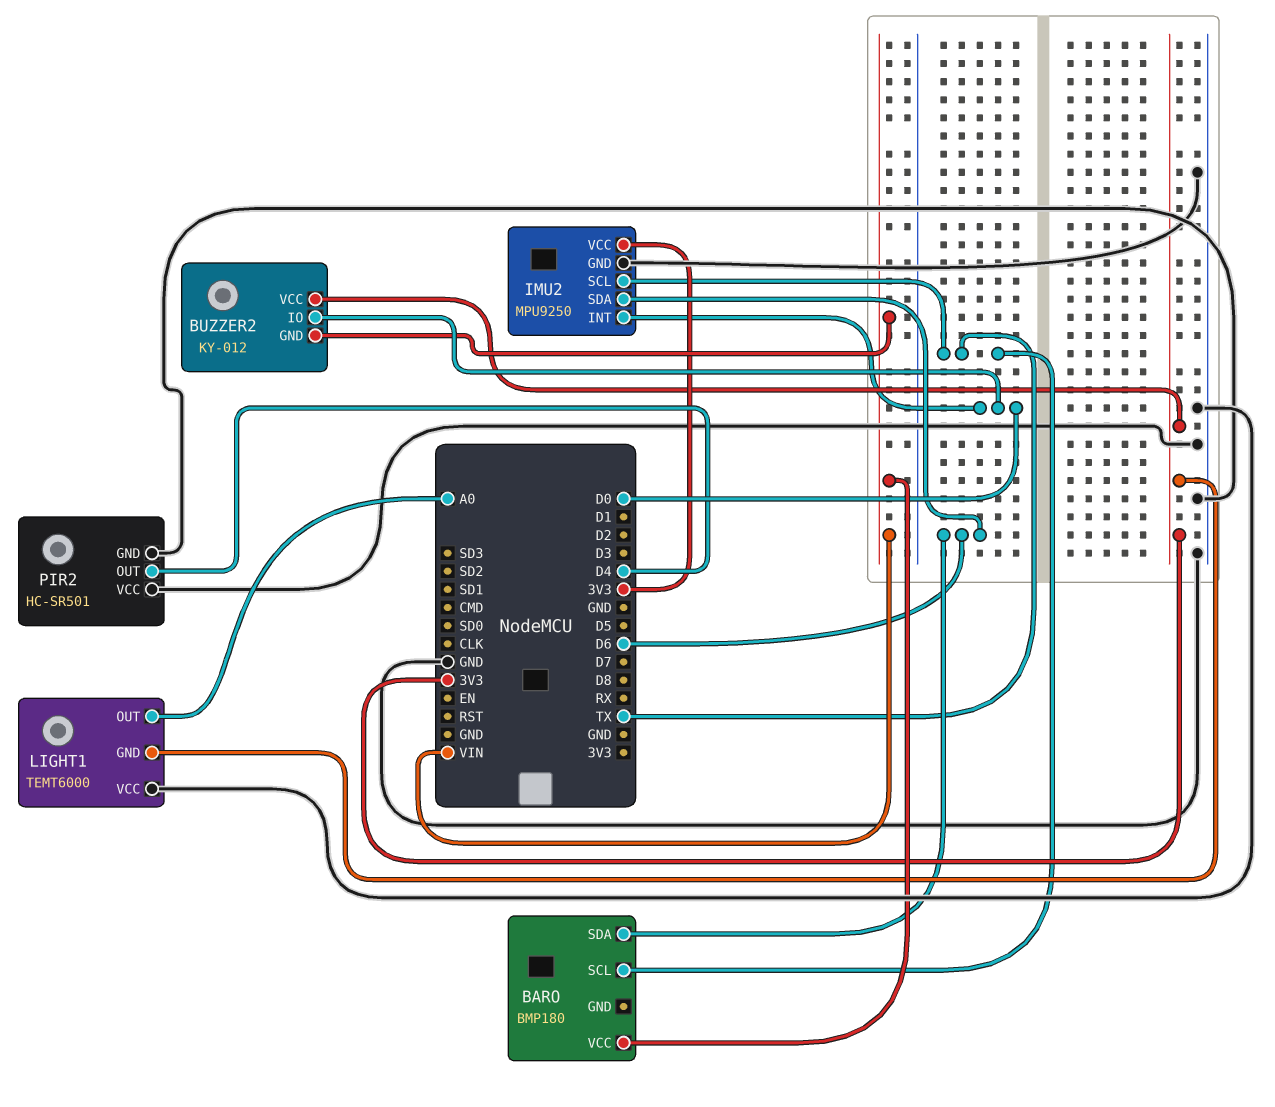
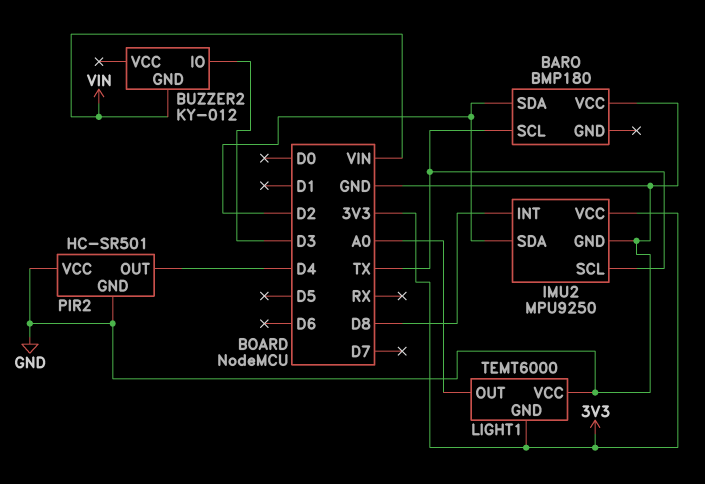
BARO pin SDA: D6 -> D2
BARO pin VCC: VIN -> GND
BUZZER2 pin IO: D0 -> D3
BUZZER2 pin VCC: 3V3 -> none
IMU2 pin INT: D0 -> D8
IMU2 pin SDA: D6 -> D2

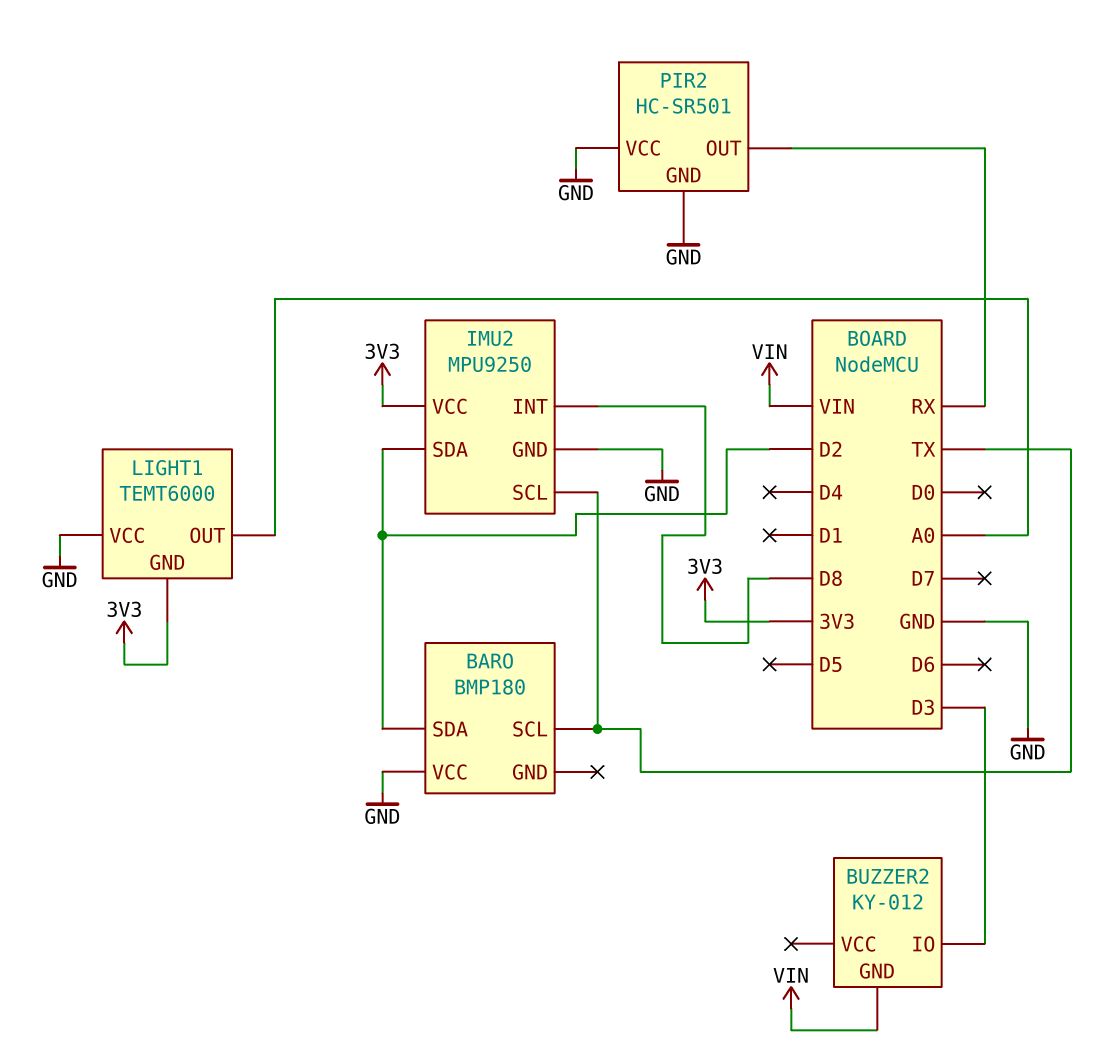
PIR2 pin OUT: D4 -> RX

